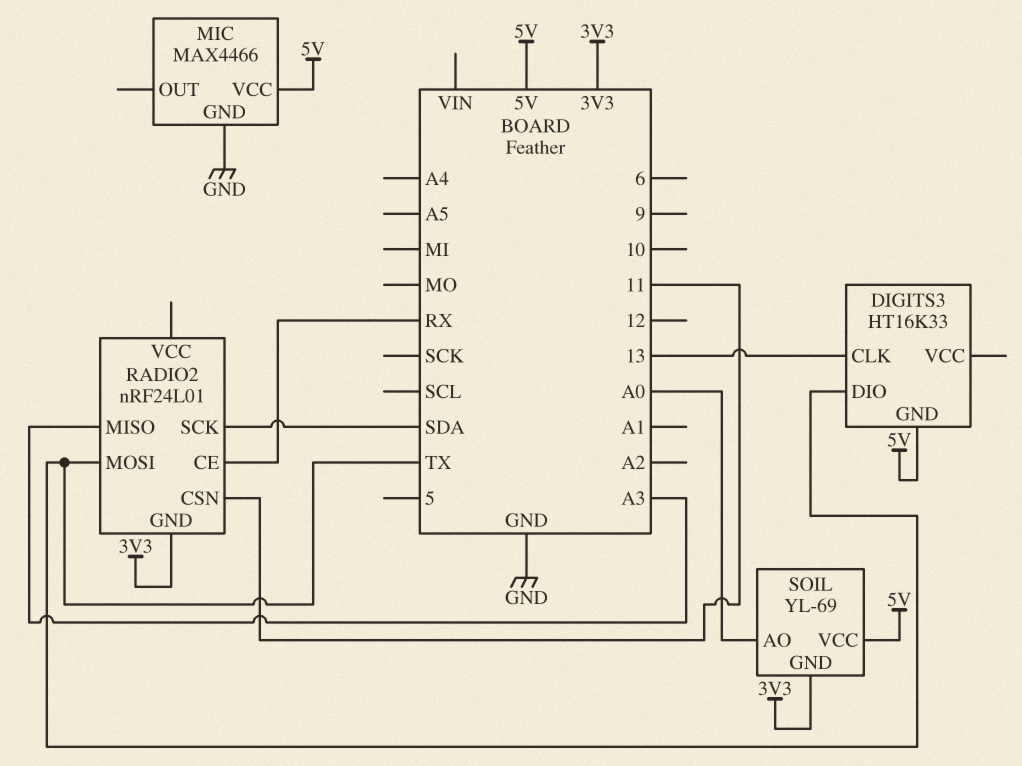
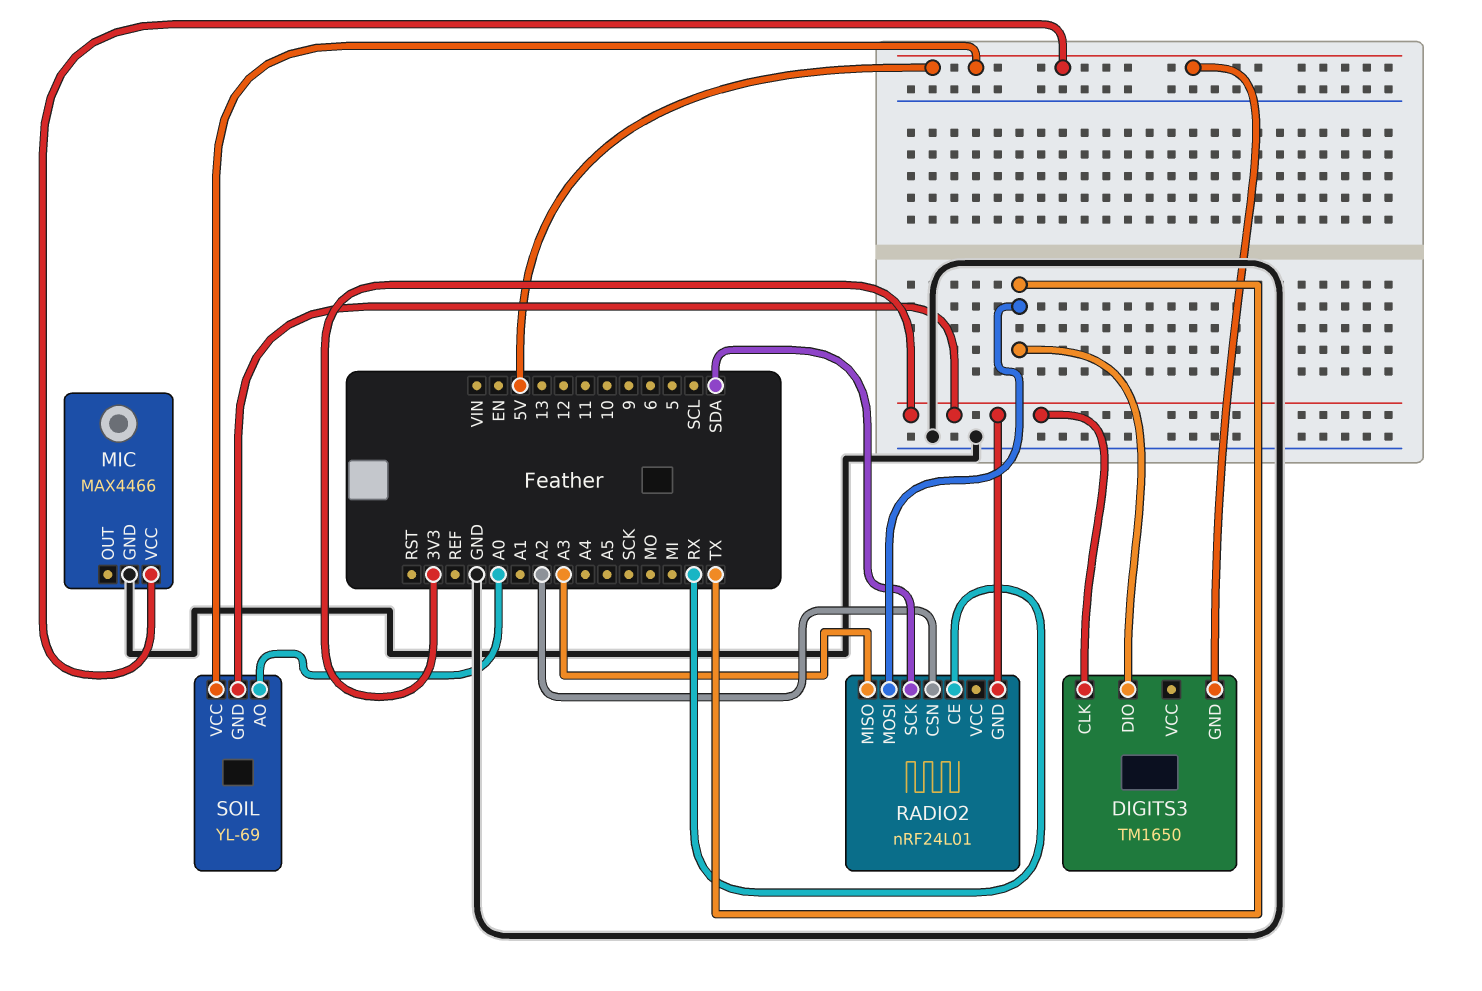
DIGITS3: HT16K33 -> TM1650
DIGITS3 pin CLK: 13 -> 3V3
RADIO2 pin CSN: 11 -> A2

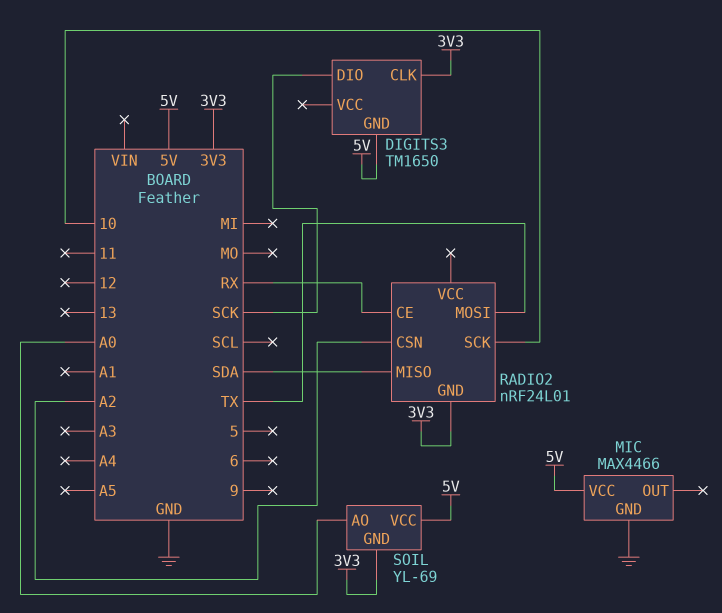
DIGITS3 pin DIO: TX -> SCK
RADIO2 pin MISO: A3 -> SDA
RADIO2 pin SCK: SDA -> 10

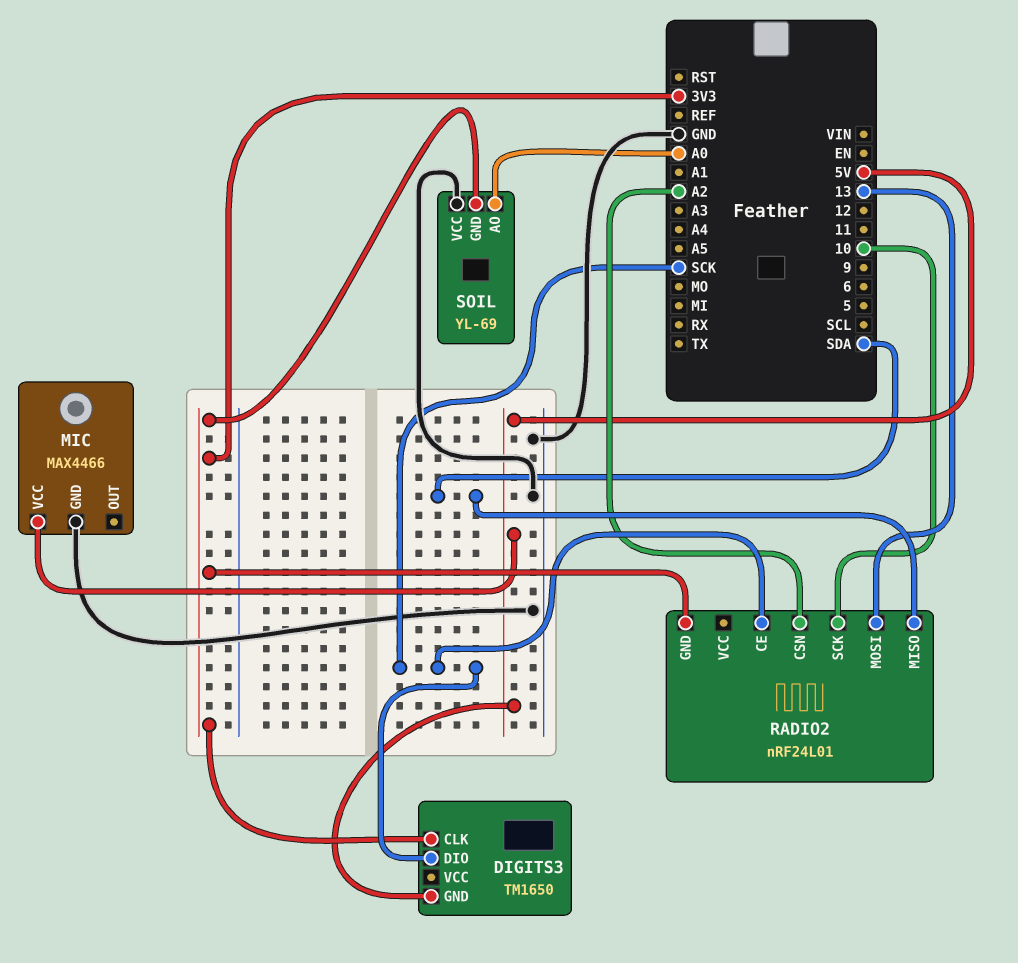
RADIO2 pin CE: RX -> SCK
RADIO2 pin MOSI: TX -> 13
SOIL pin VCC: 5V -> GND

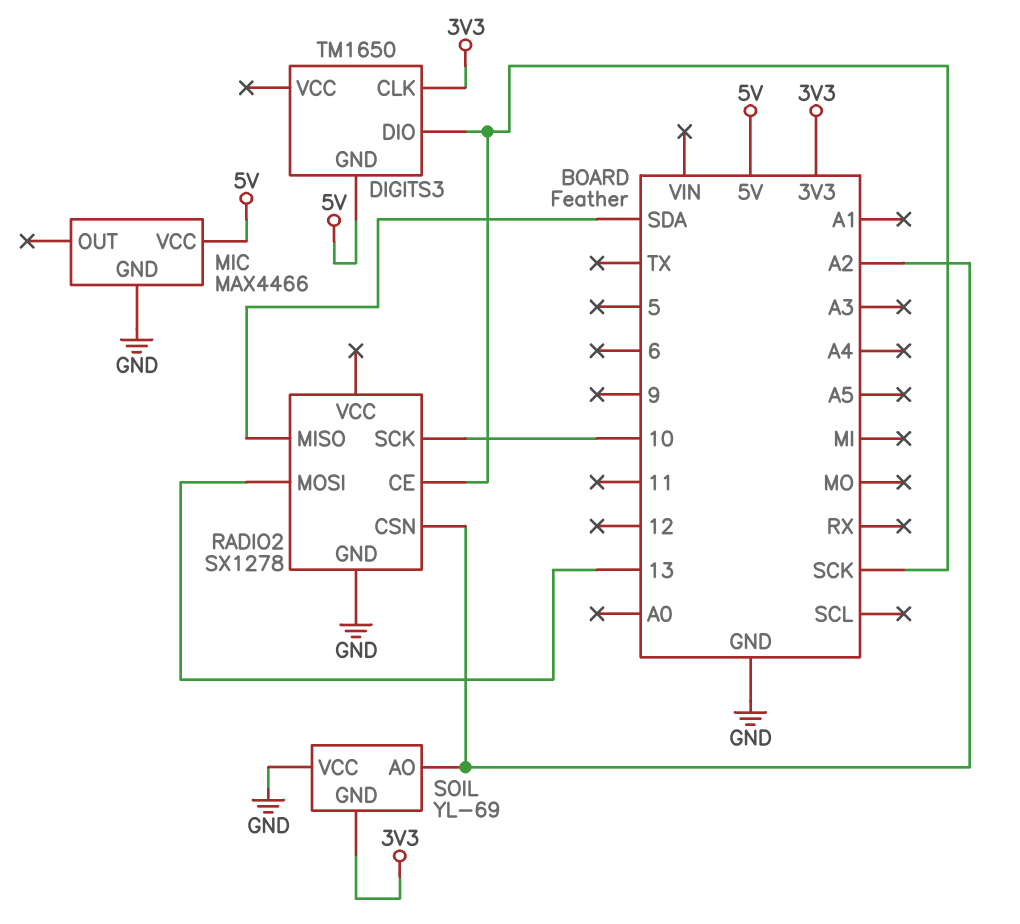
RADIO2: nRF24L01 -> SX1278
RADIO2 pin GND: 3V3 -> GND
SOIL pin AO: A0 -> A2

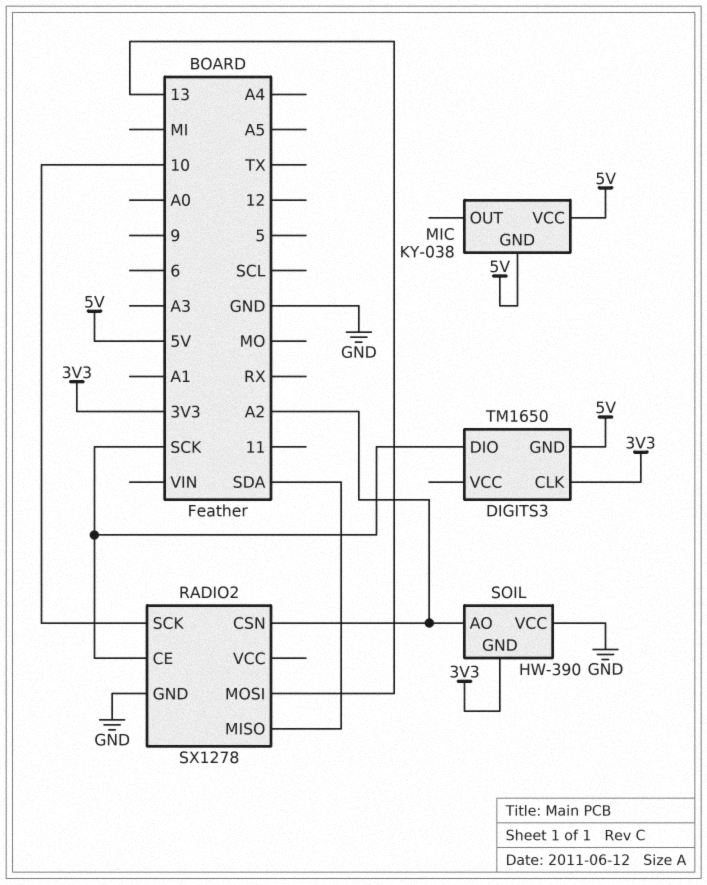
MIC: MAX4466 -> KY-038
MIC pin GND: GND -> 5V
SOIL: YL-69 -> HW-390

